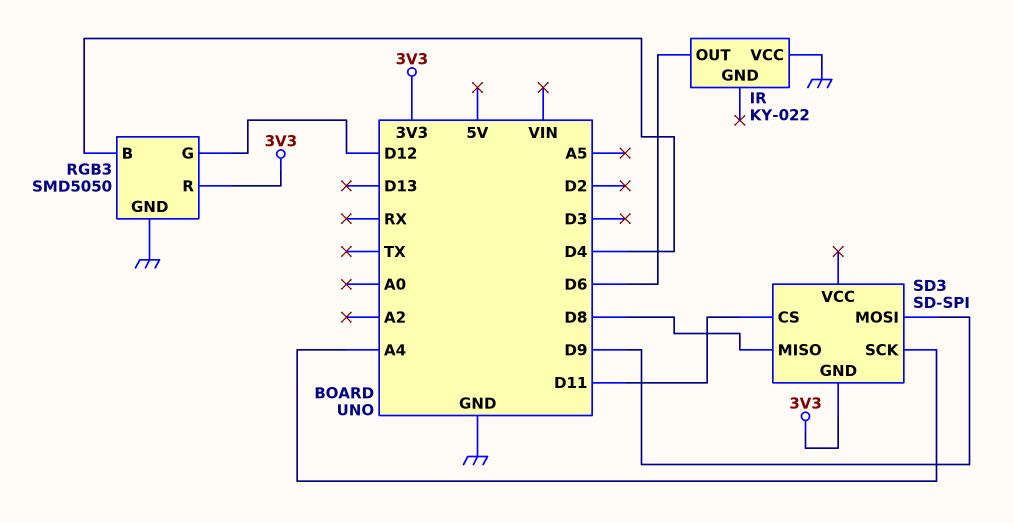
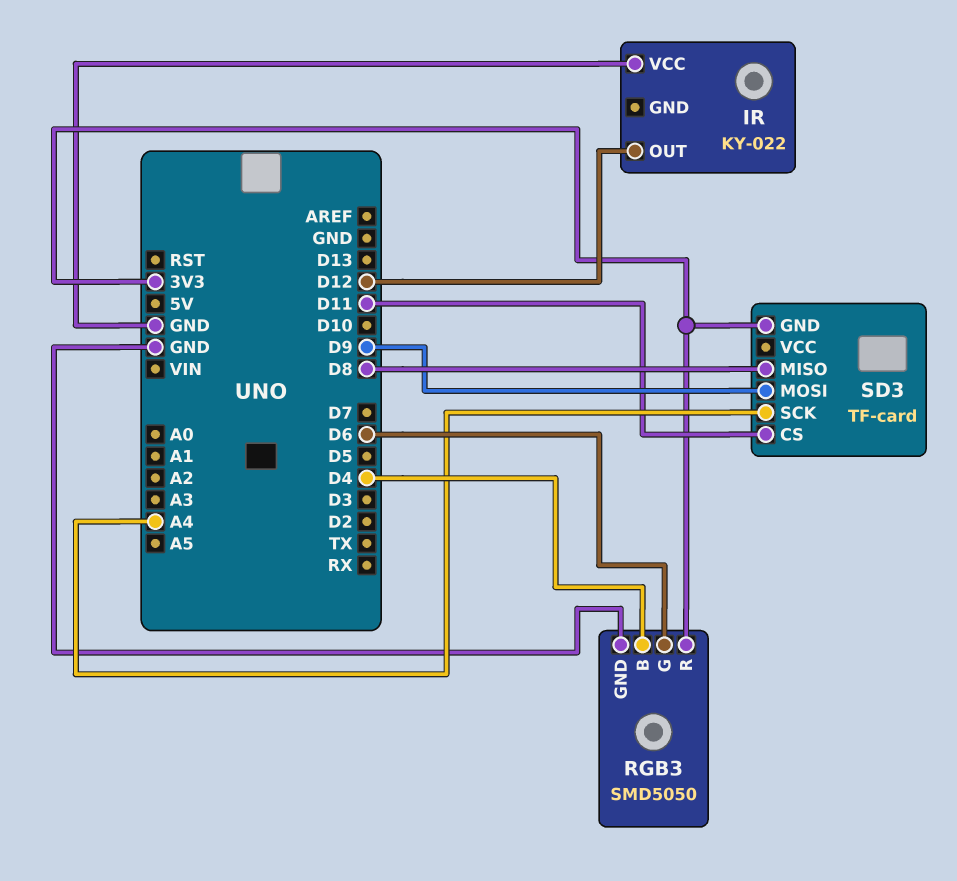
IR pin OUT: D6 -> D12
RGB3 pin G: D12 -> D6
SD3: SD-SPI -> TF-card

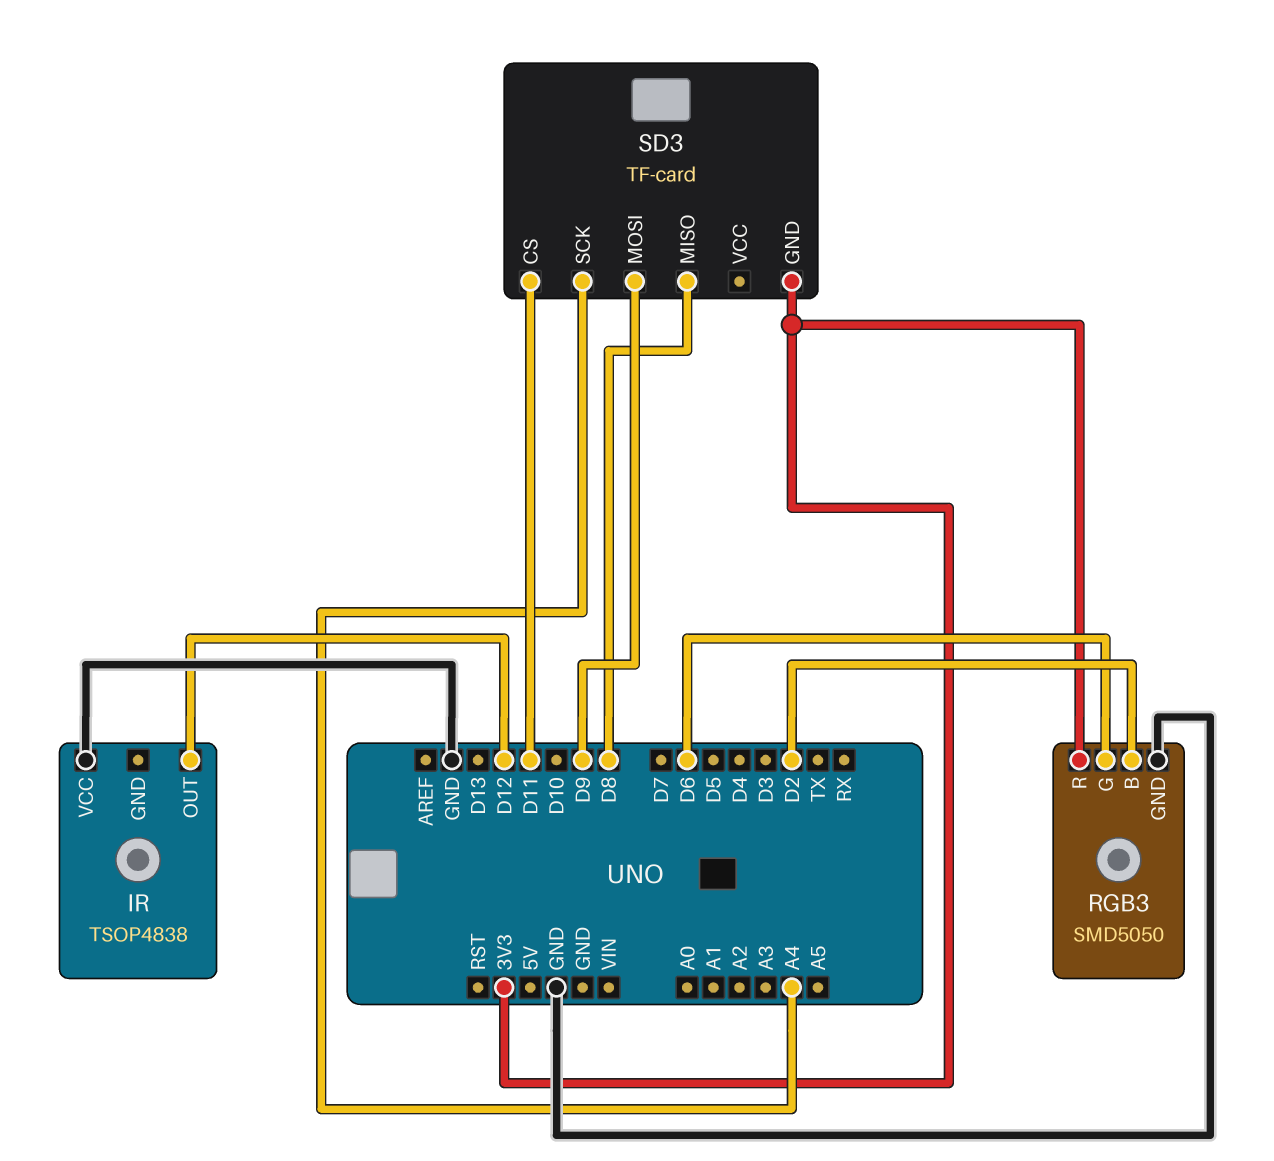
IR: KY-022 -> TSOP4838
RGB3 pin B: D4 -> D2

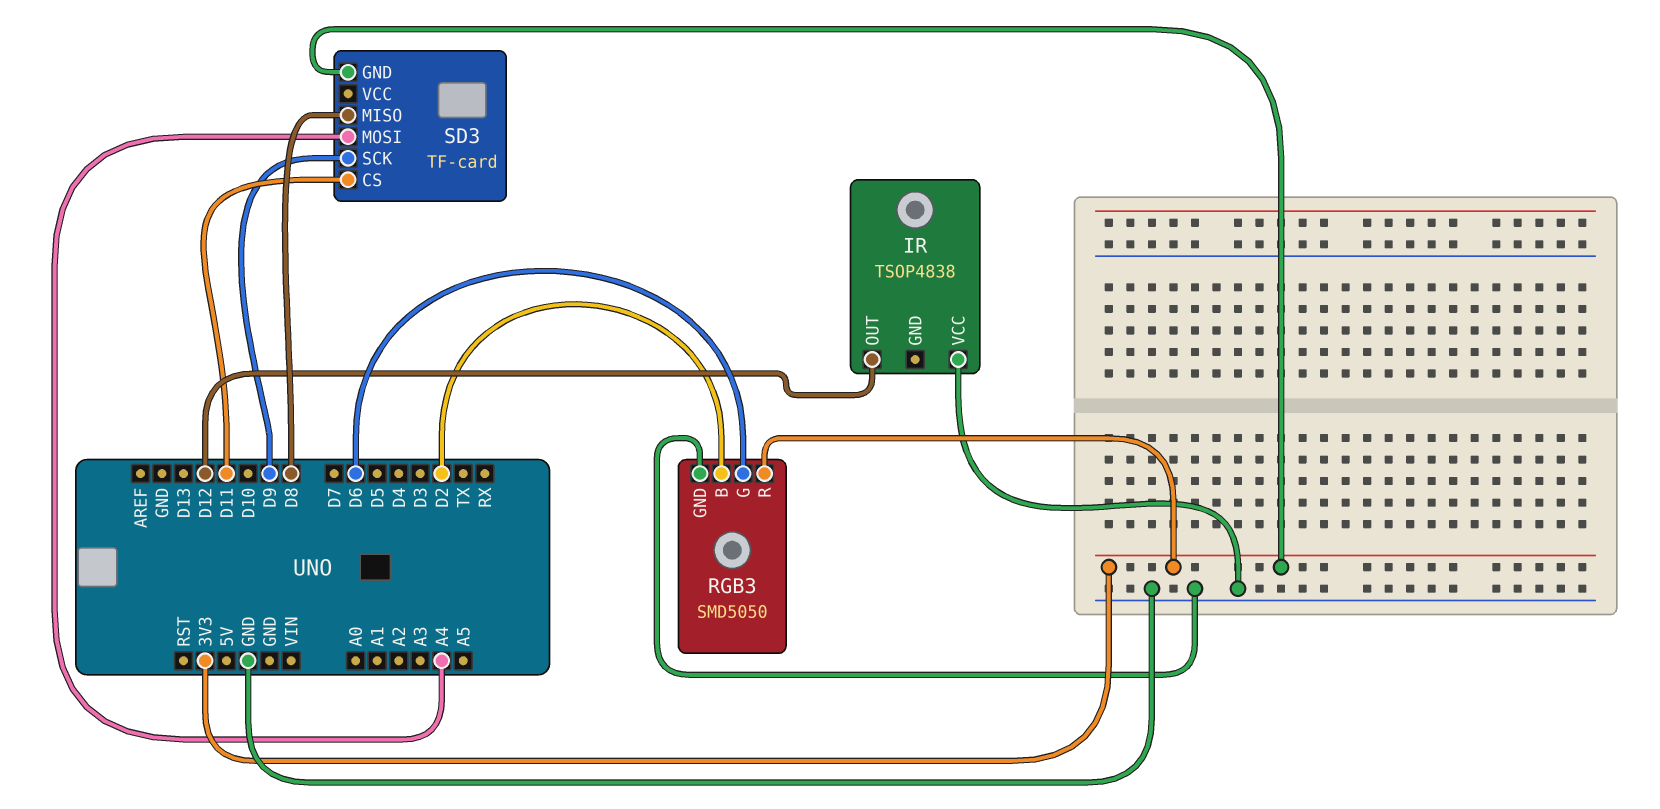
SD3 pin MOSI: D9 -> A4
SD3 pin SCK: A4 -> D9

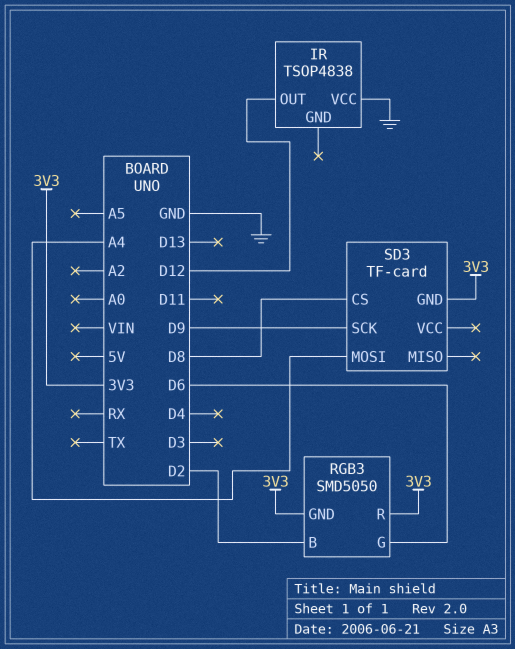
RGB3 pin GND: GND -> 3V3
SD3 pin CS: D11 -> D8
SD3 pin MISO: D8 -> none

